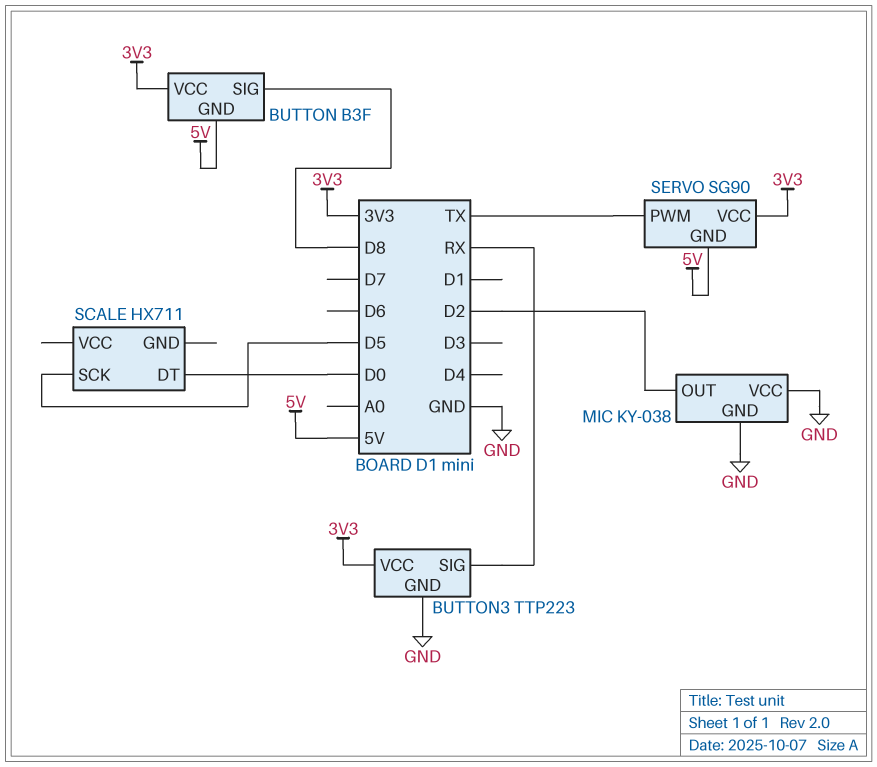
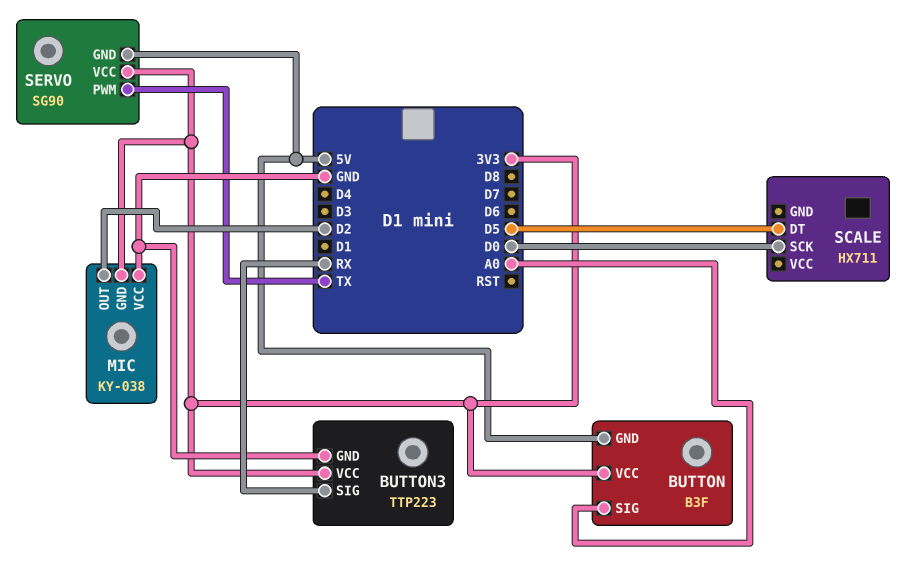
BUTTON pin SIG: D8 -> A0
MIC pin GND: GND -> 3V3
SCALE pin DT: D0 -> D5
SCALE pin SCK: D5 -> D0

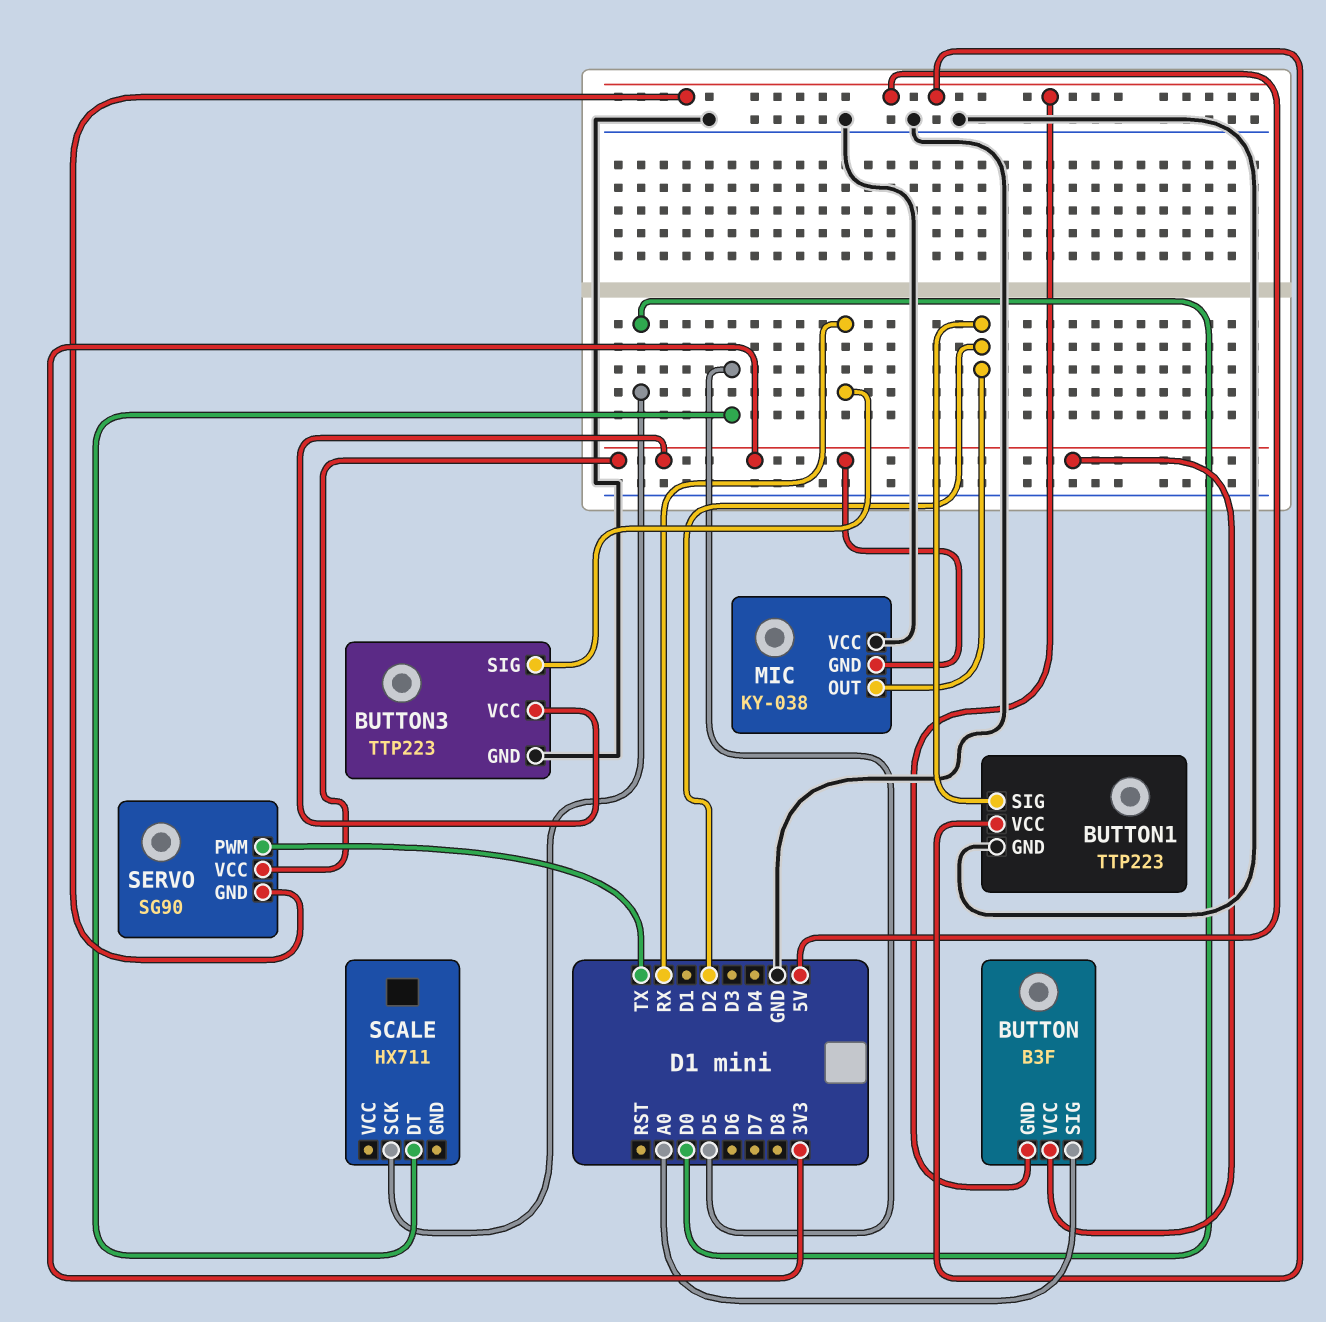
BUTTON1: none -> TTP223
BUTTON1 pin GND: none -> GND
BUTTON1 pin SIG: none -> D2
BUTTON1 pin VCC: none -> 5V

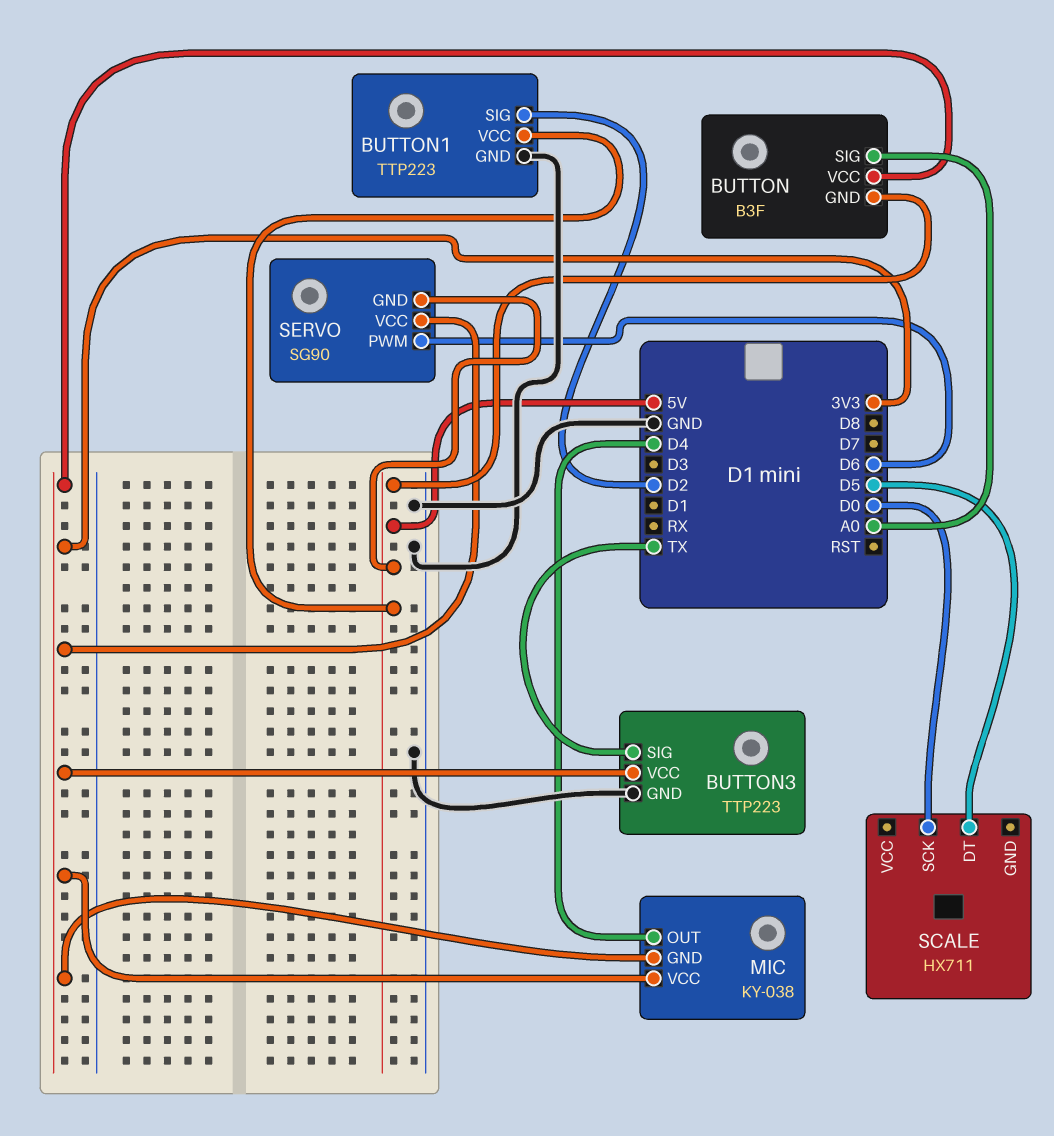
BUTTON3 pin SIG: RX -> TX
MIC pin OUT: D2 -> D4
MIC pin VCC: GND -> 3V3
SERVO pin PWM: TX -> D6

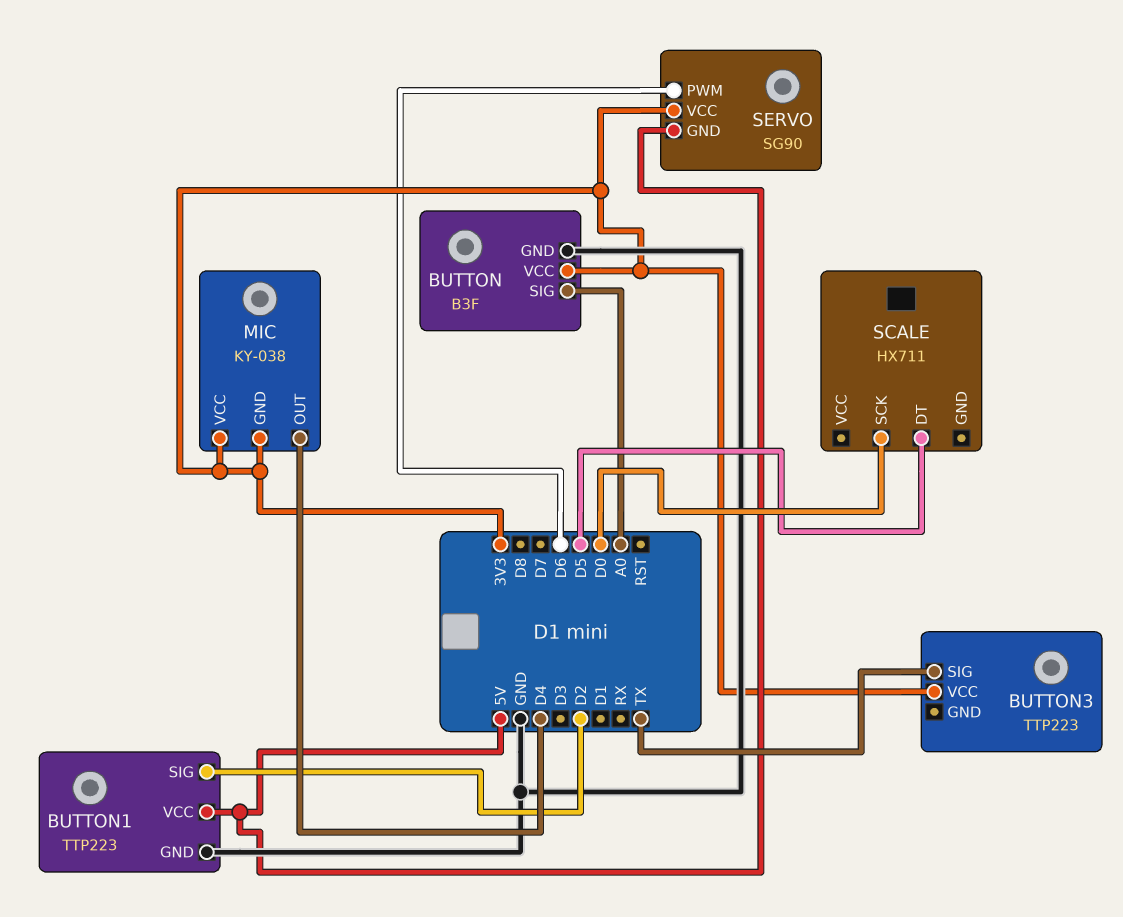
BUTTON pin GND: 5V -> GND
BUTTON3 pin GND: GND -> none

